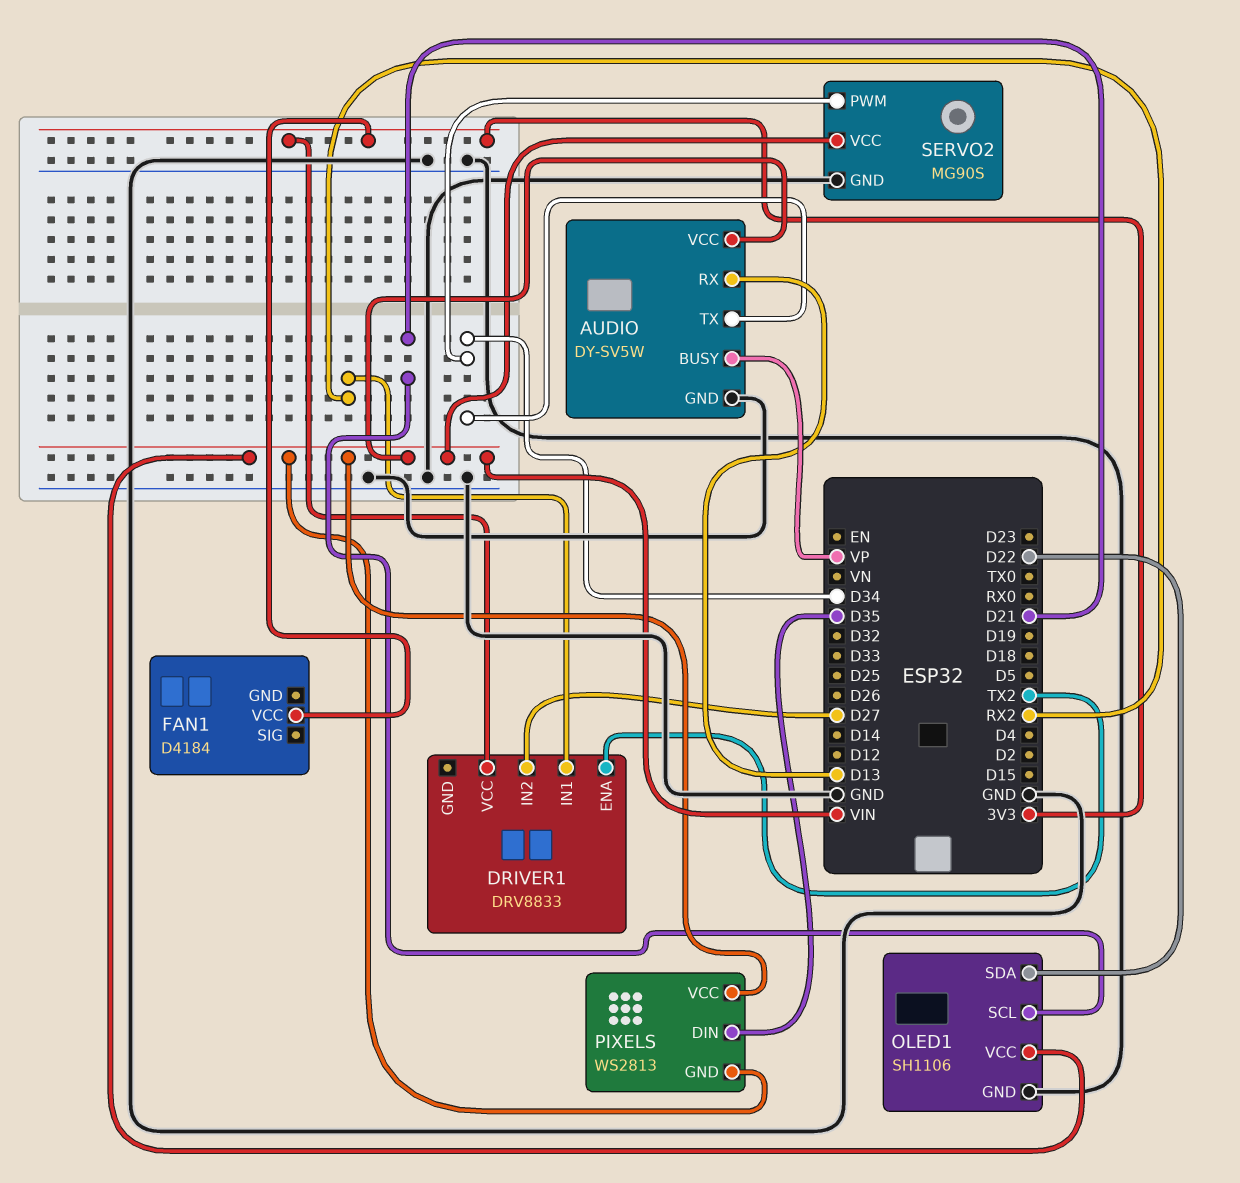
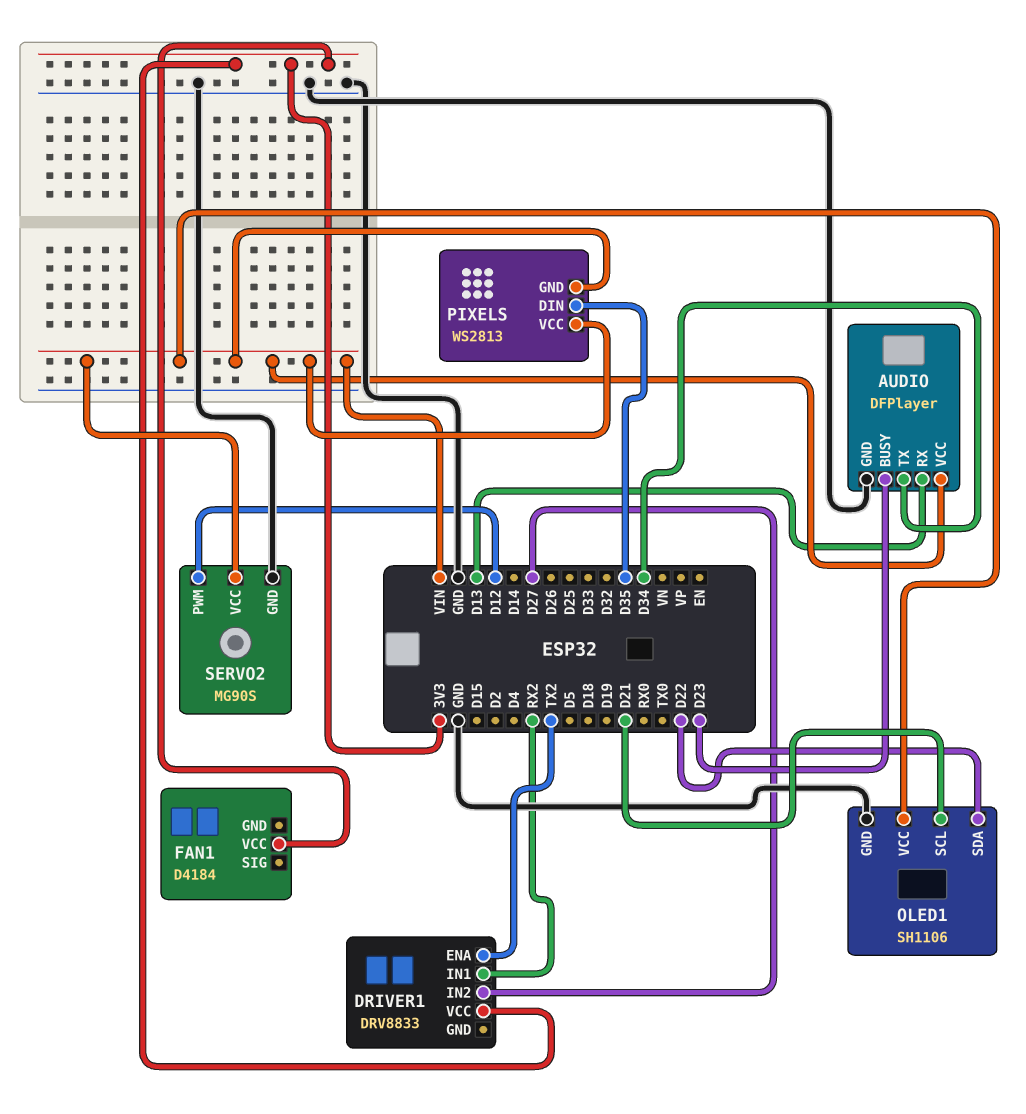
AUDIO: DY-SV5W -> DFPlayer
AUDIO pin BUSY: VP -> D23
SERVO2 pin PWM: D34 -> D12

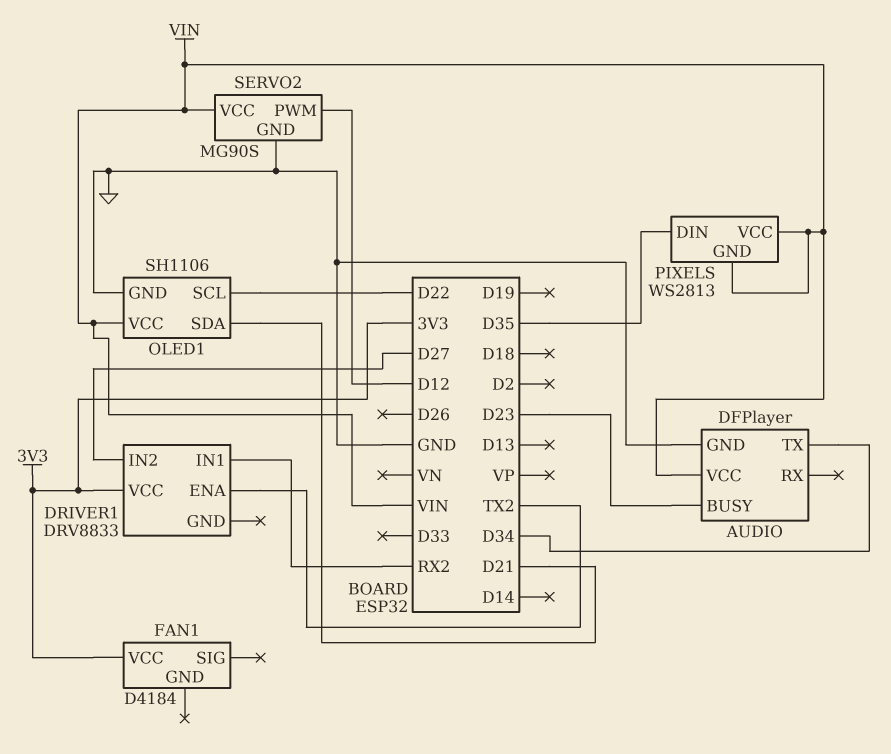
AUDIO pin RX: D13 -> none
OLED1 pin SCL: D21 -> D22
OLED1 pin SDA: D22 -> D21

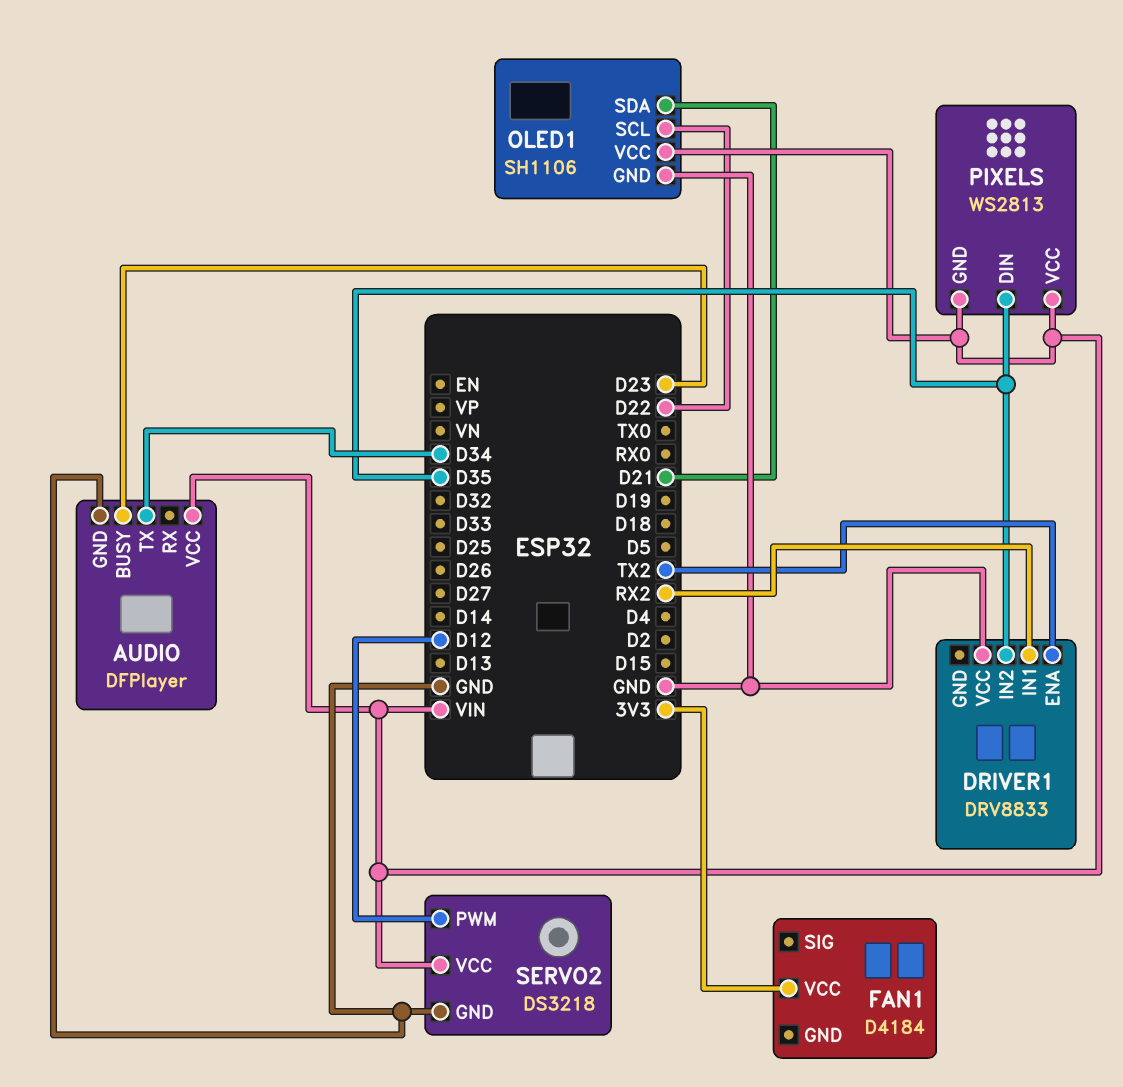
DRIVER1 pin IN2: D27 -> D35
DRIVER1 pin VCC: 3V3 -> GND
SERVO2: MG90S -> DS3218

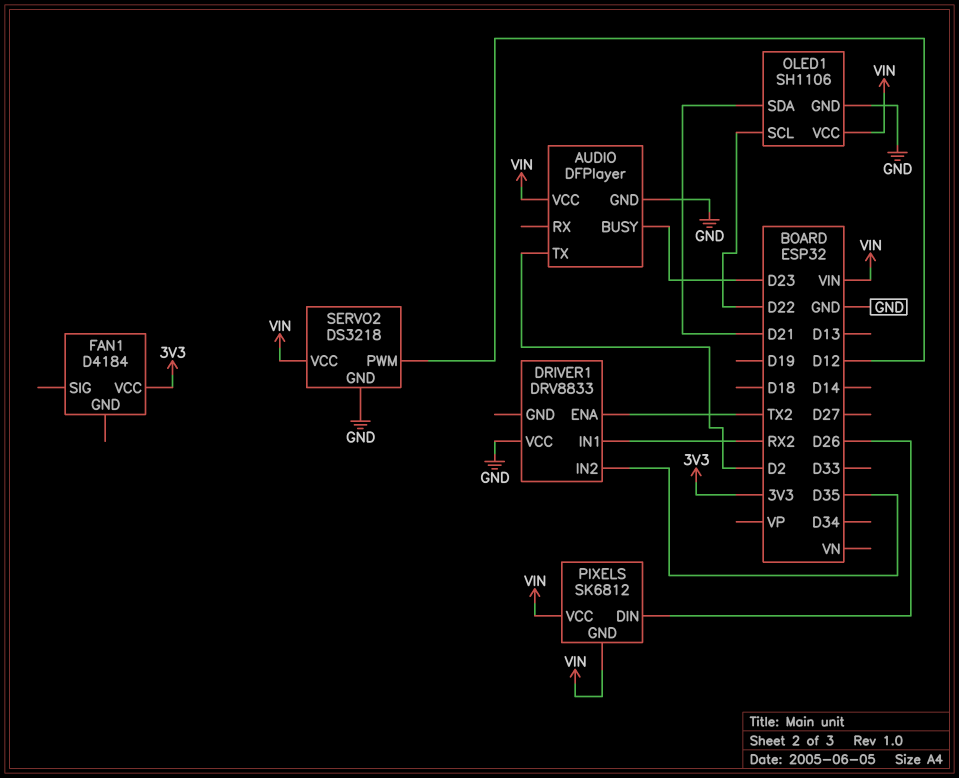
AUDIO pin TX: D34 -> D2
PIXELS: WS2813 -> SK6812
PIXELS pin DIN: D35 -> D26

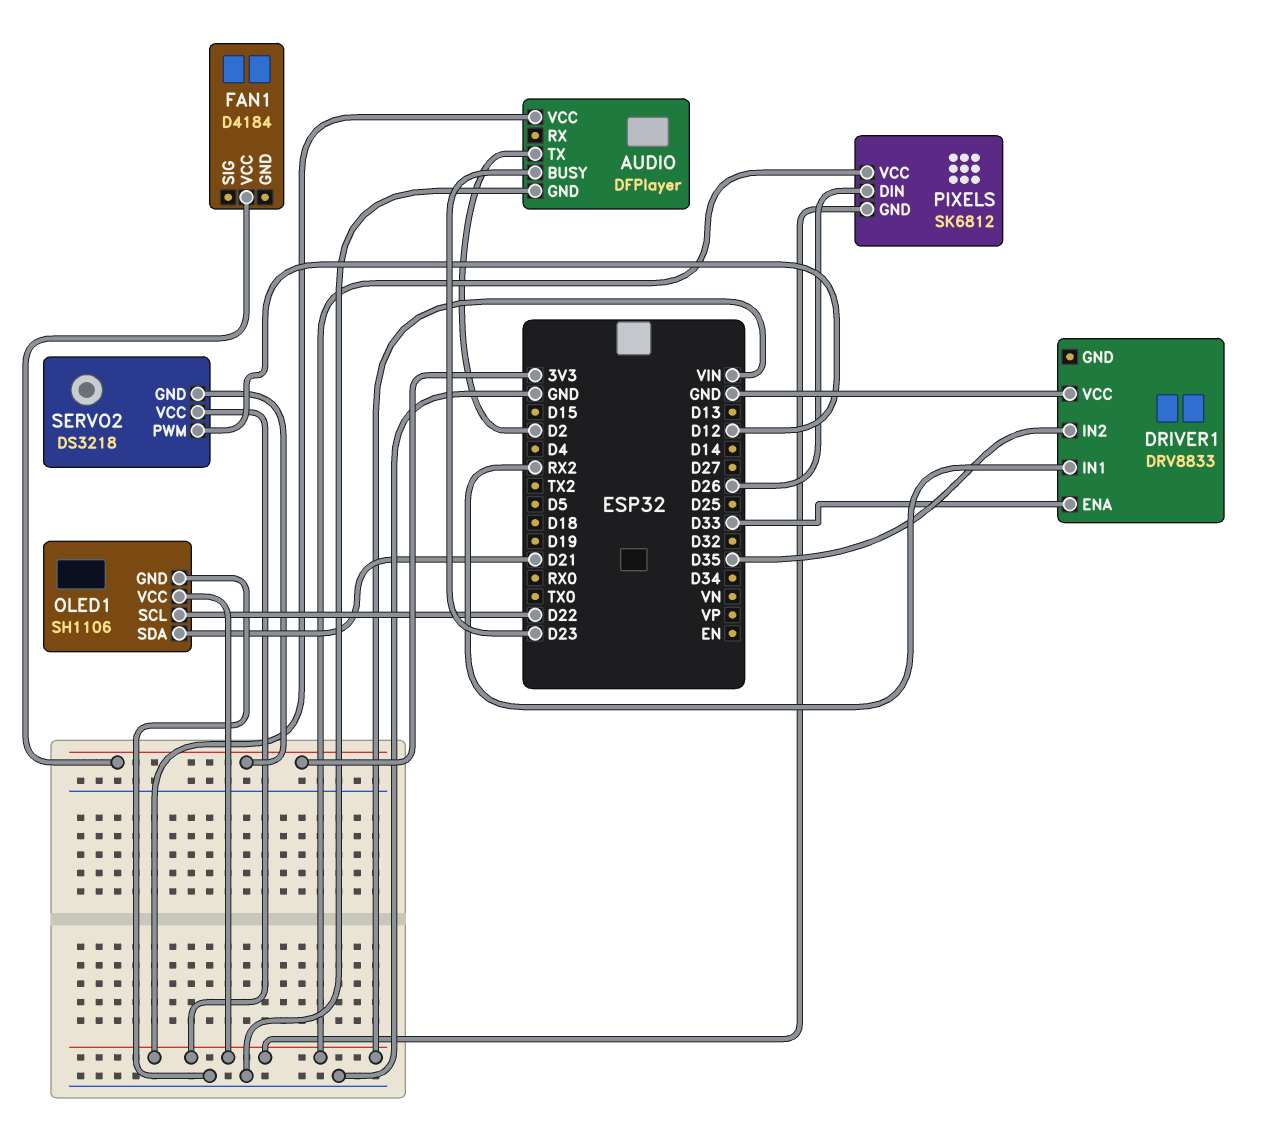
DRIVER1 pin ENA: TX2 -> D33
SERVO2 pin GND: GND -> 3V3

